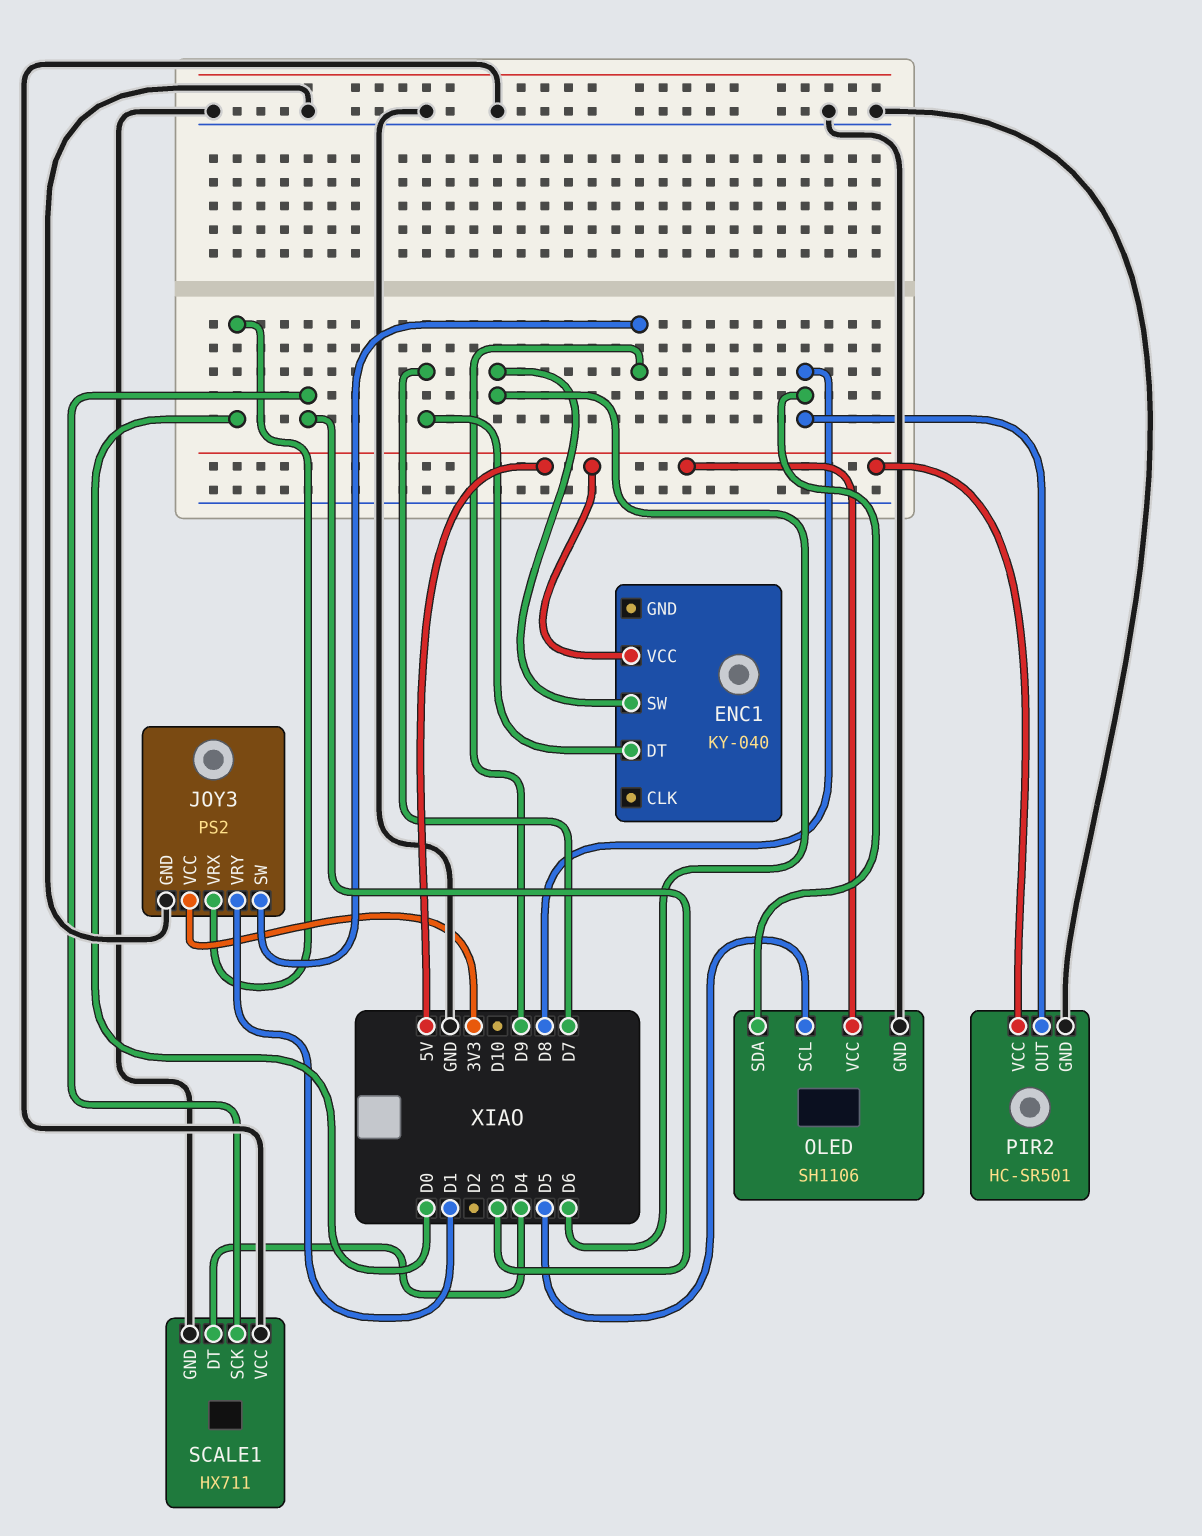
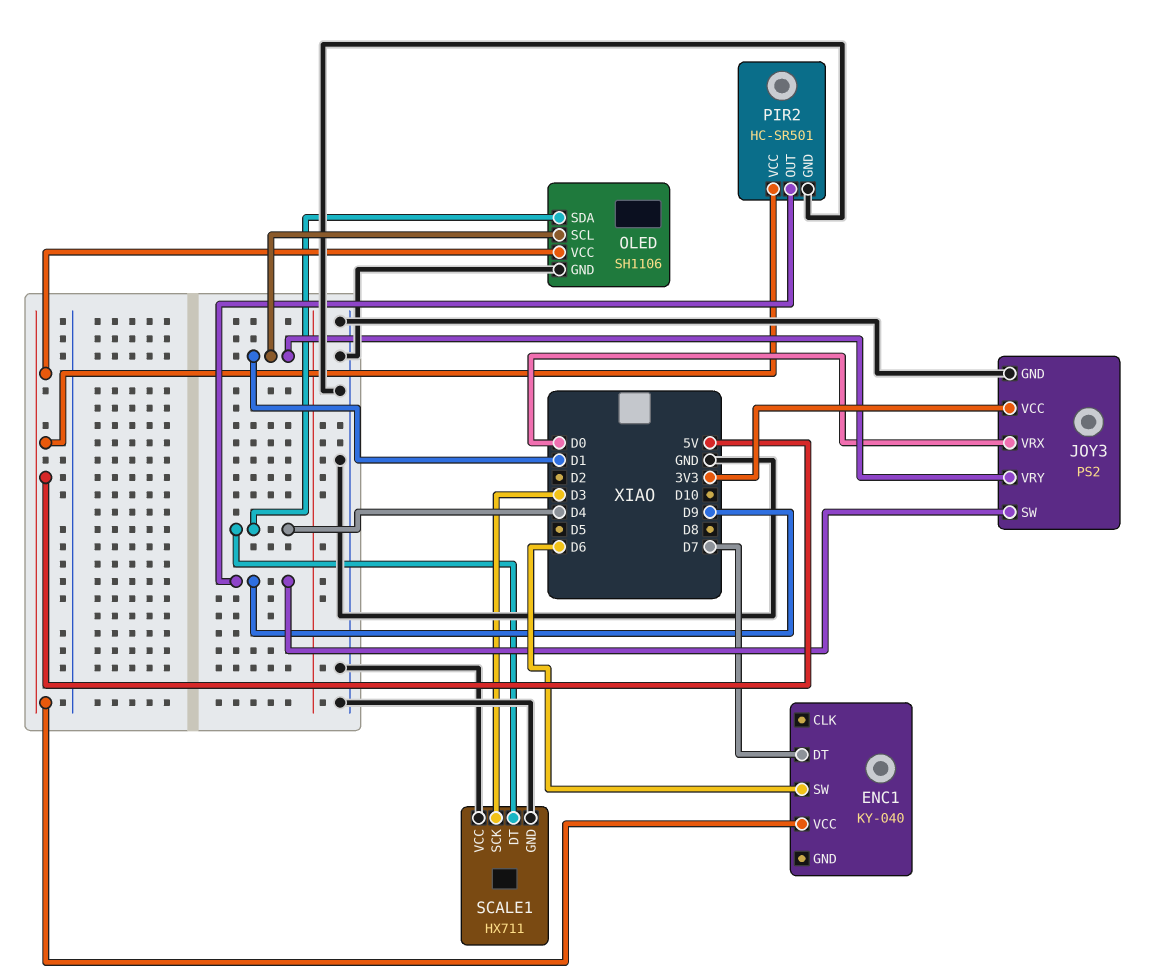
OLED pin SCL: D5 -> D1
OLED pin SDA: D8 -> D4
PIR2 pin OUT: D8 -> D9

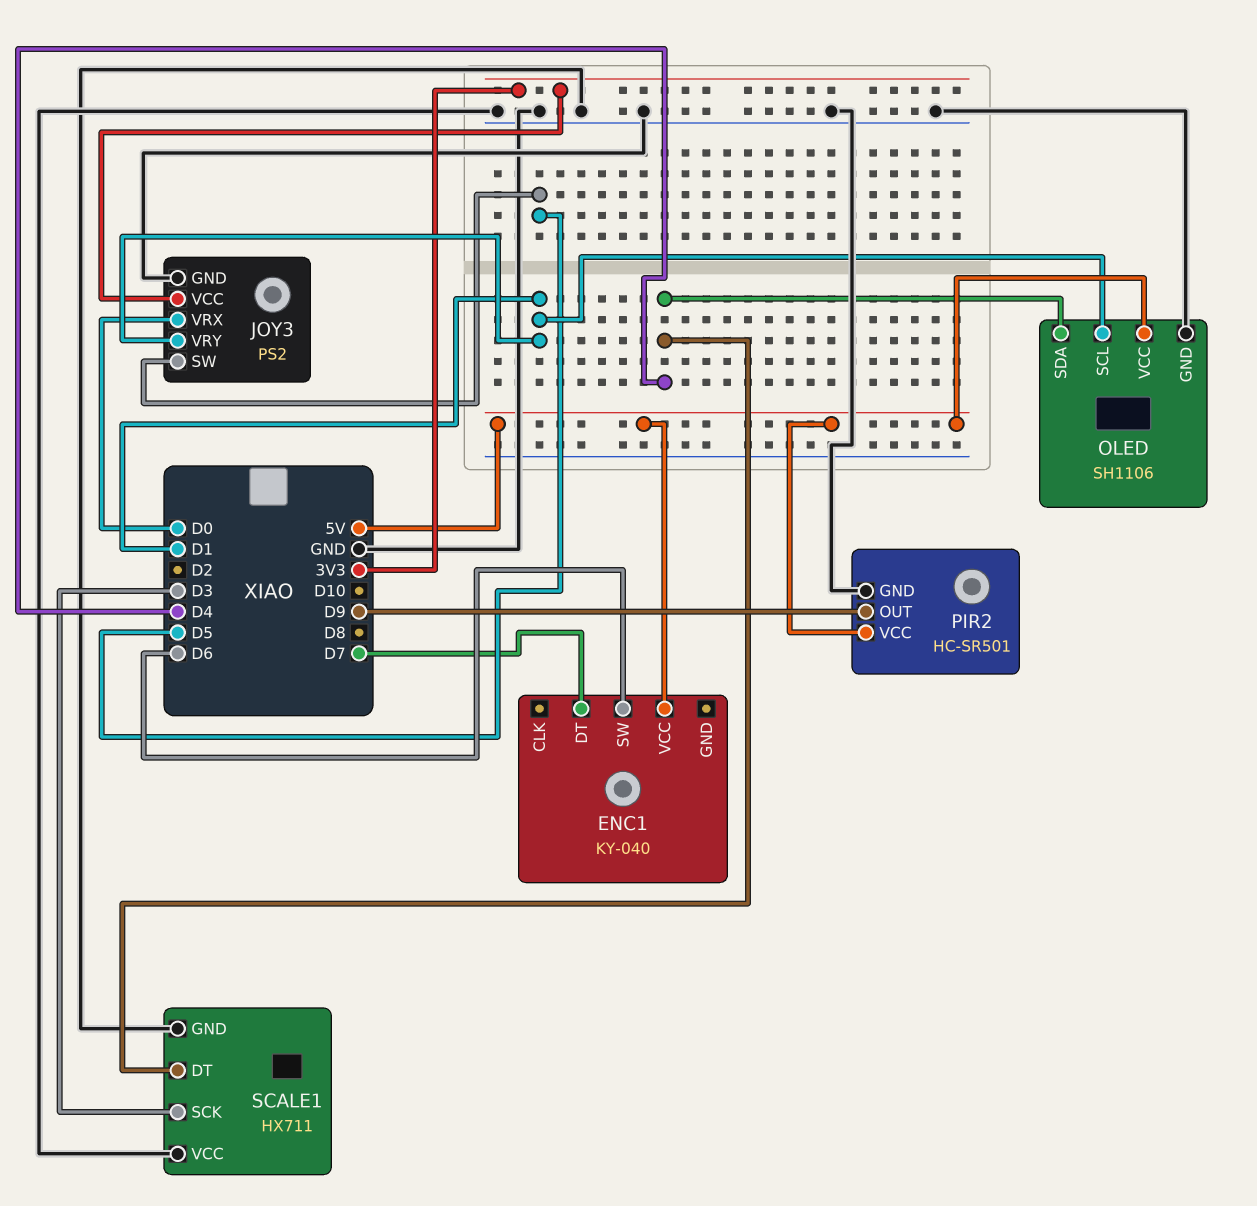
JOY3 pin SW: D9 -> D5

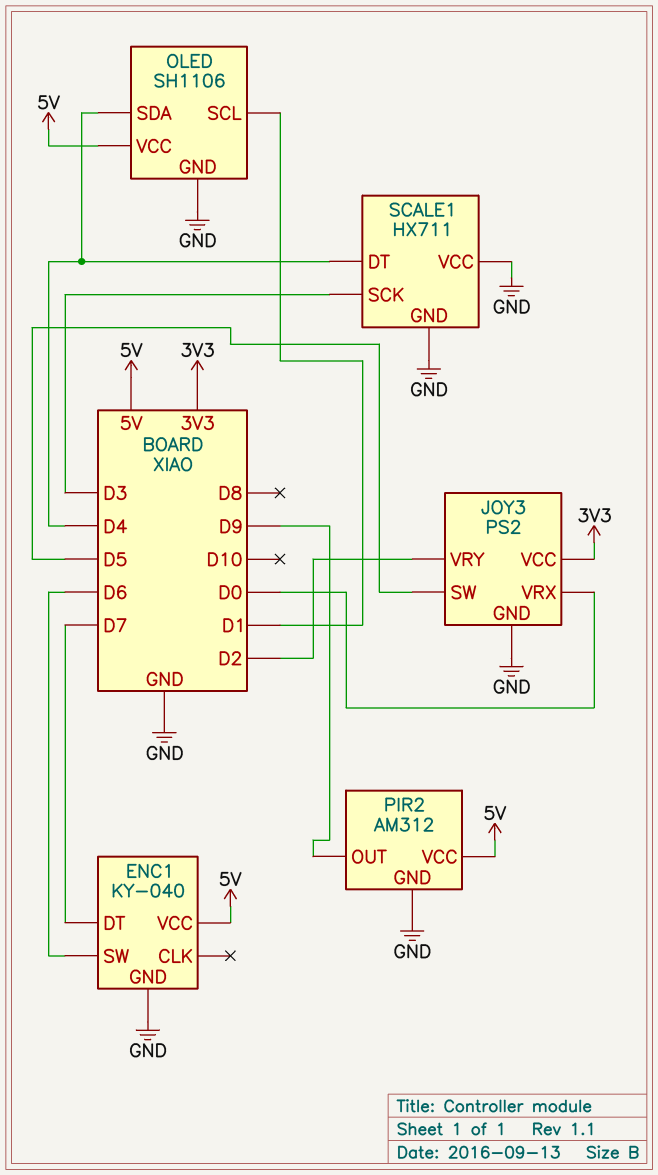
ENC1 pin GND: none -> GND
JOY3 pin VRY: D1 -> D2
PIR2: HC-SR501 -> AM312

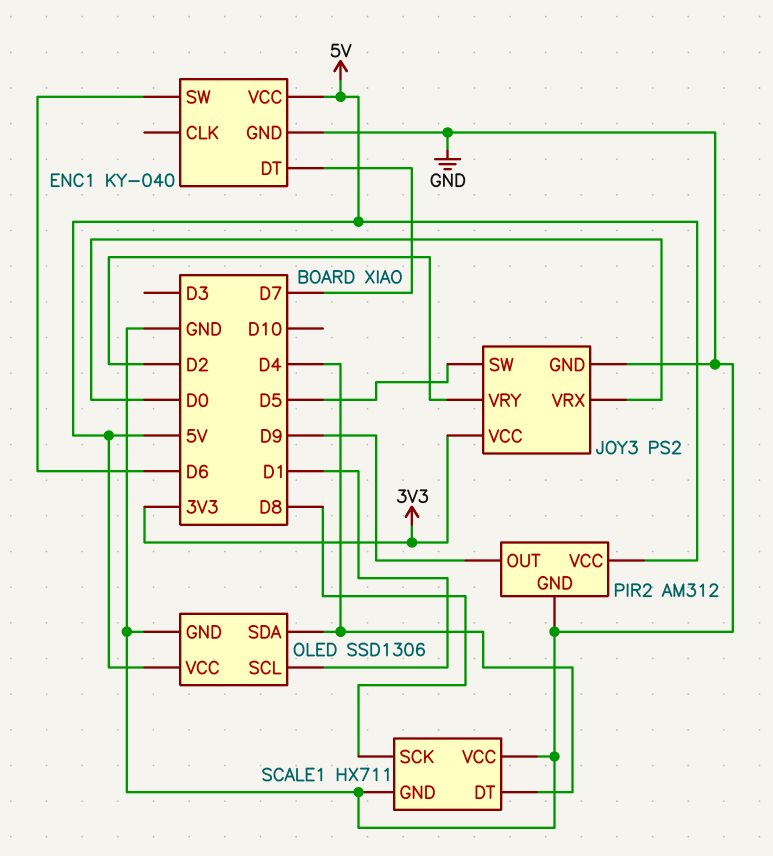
OLED: SH1106 -> SSD1306
SCALE1 pin SCK: D3 -> D8

